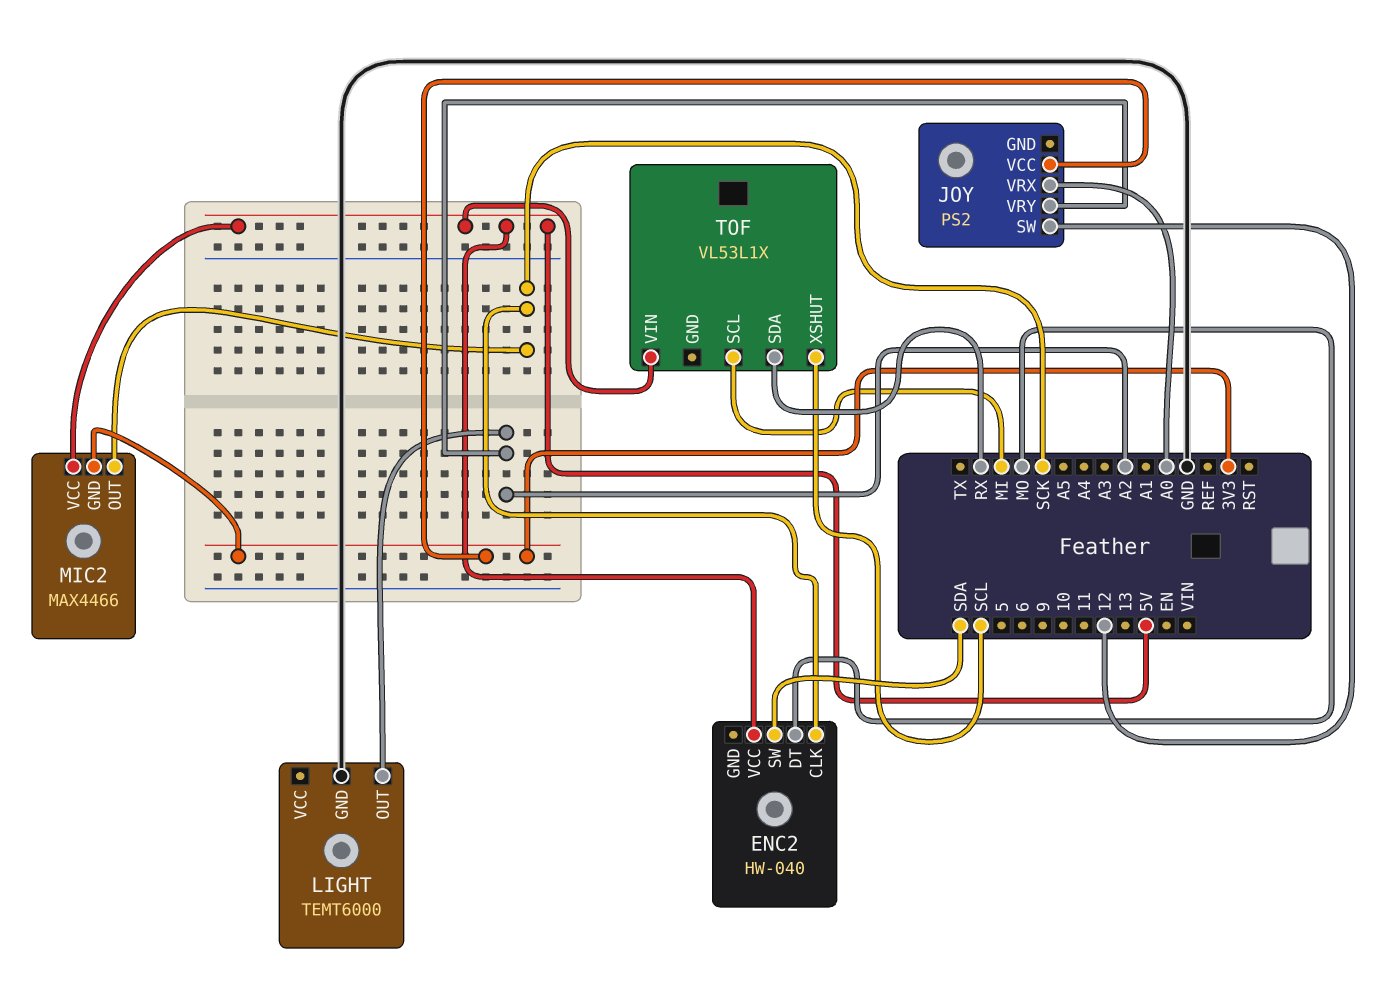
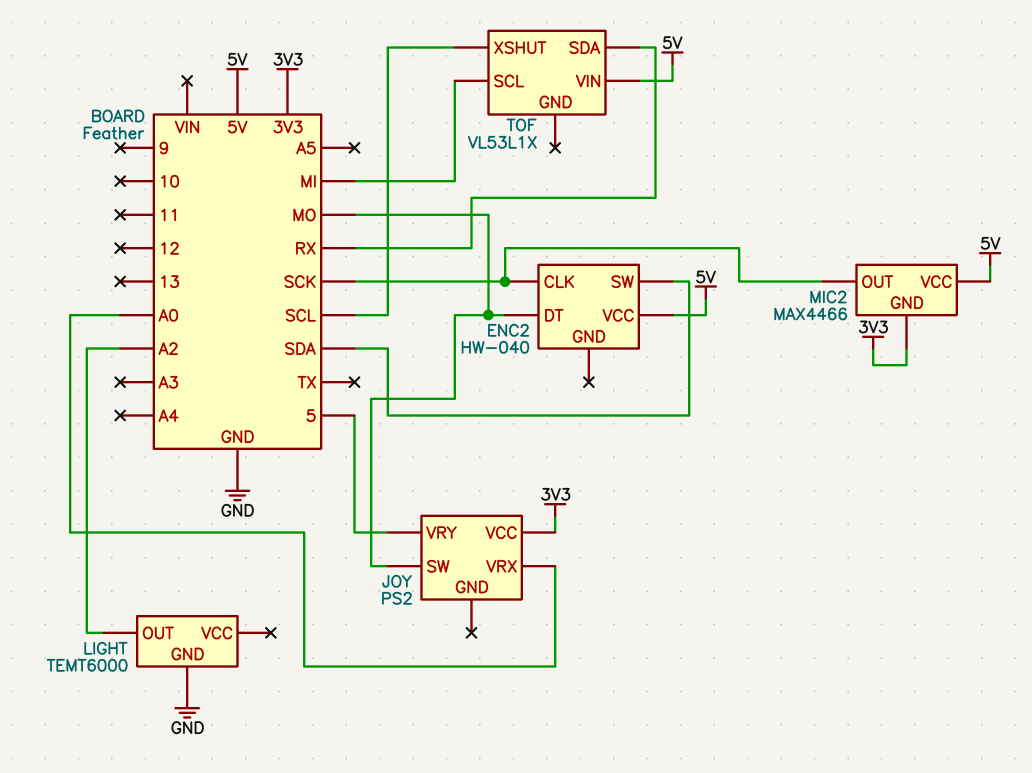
JOY pin SW: 12 -> MO
JOY pin VRY: A2 -> 5

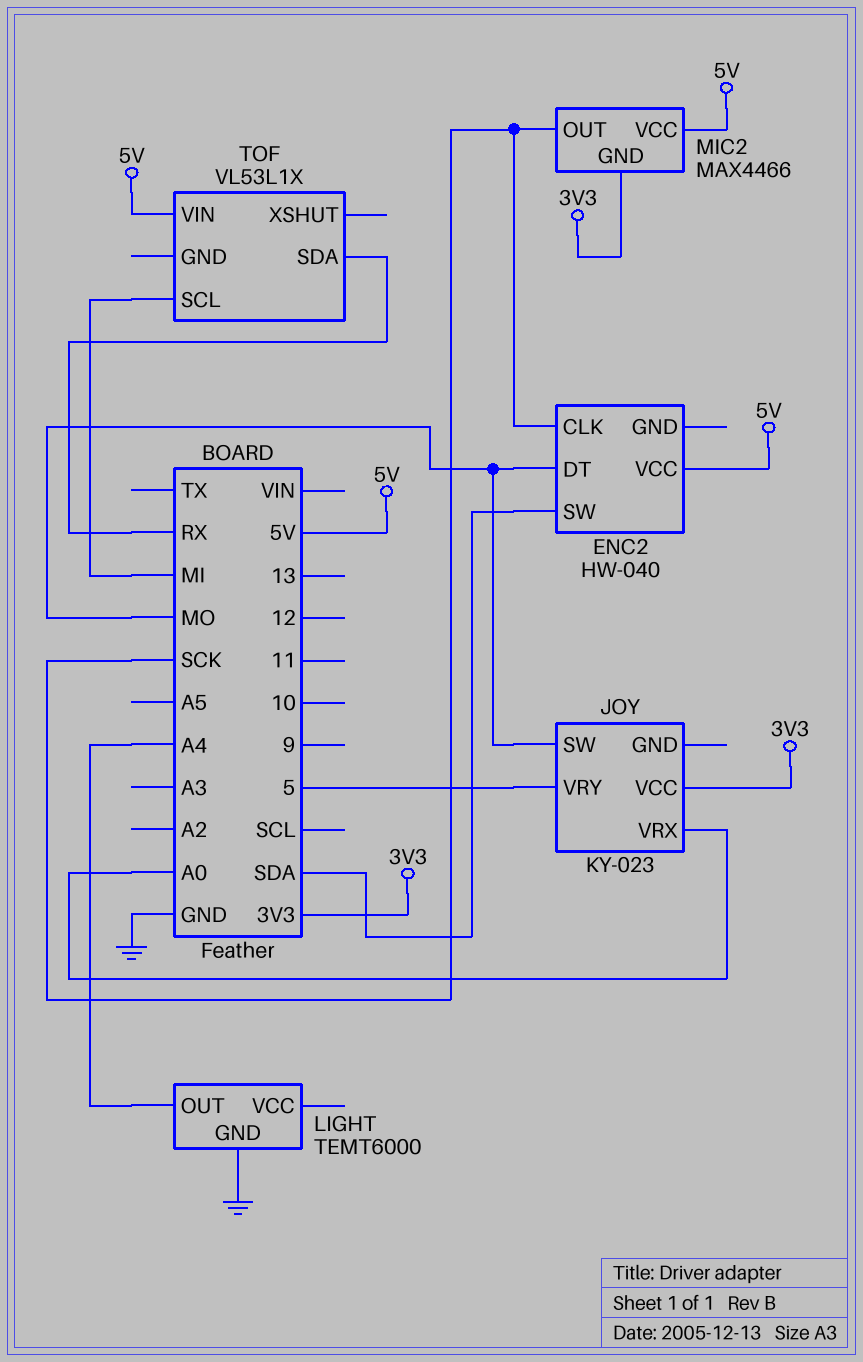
JOY: PS2 -> KY-023
LIGHT pin OUT: A2 -> A4
TOF pin XSHUT: SCL -> none

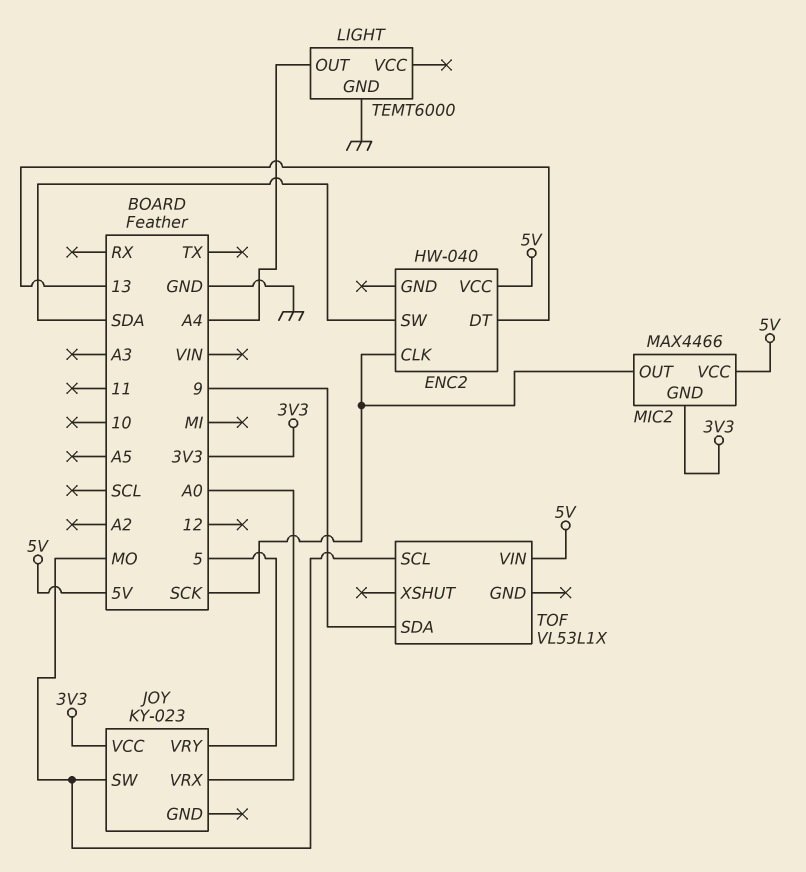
ENC2 pin DT: MO -> 13
TOF pin SCL: MI -> MO
TOF pin SDA: RX -> 9

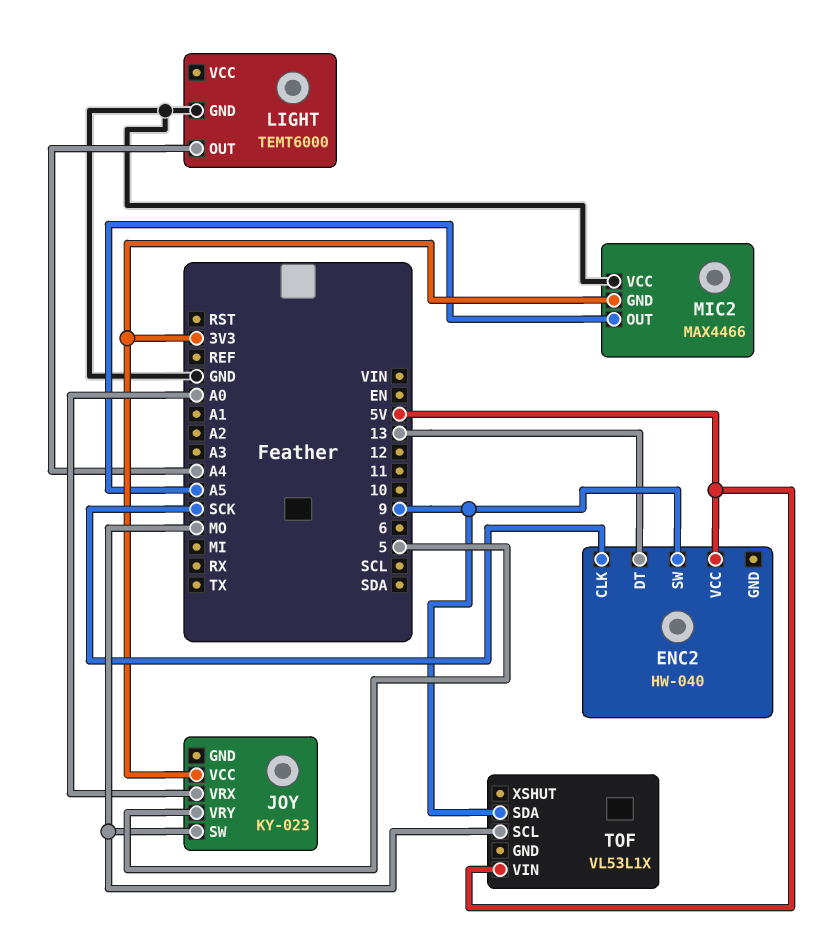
ENC2 pin SW: SDA -> 9
MIC2 pin OUT: SCK -> A5
MIC2 pin VCC: 5V -> GND

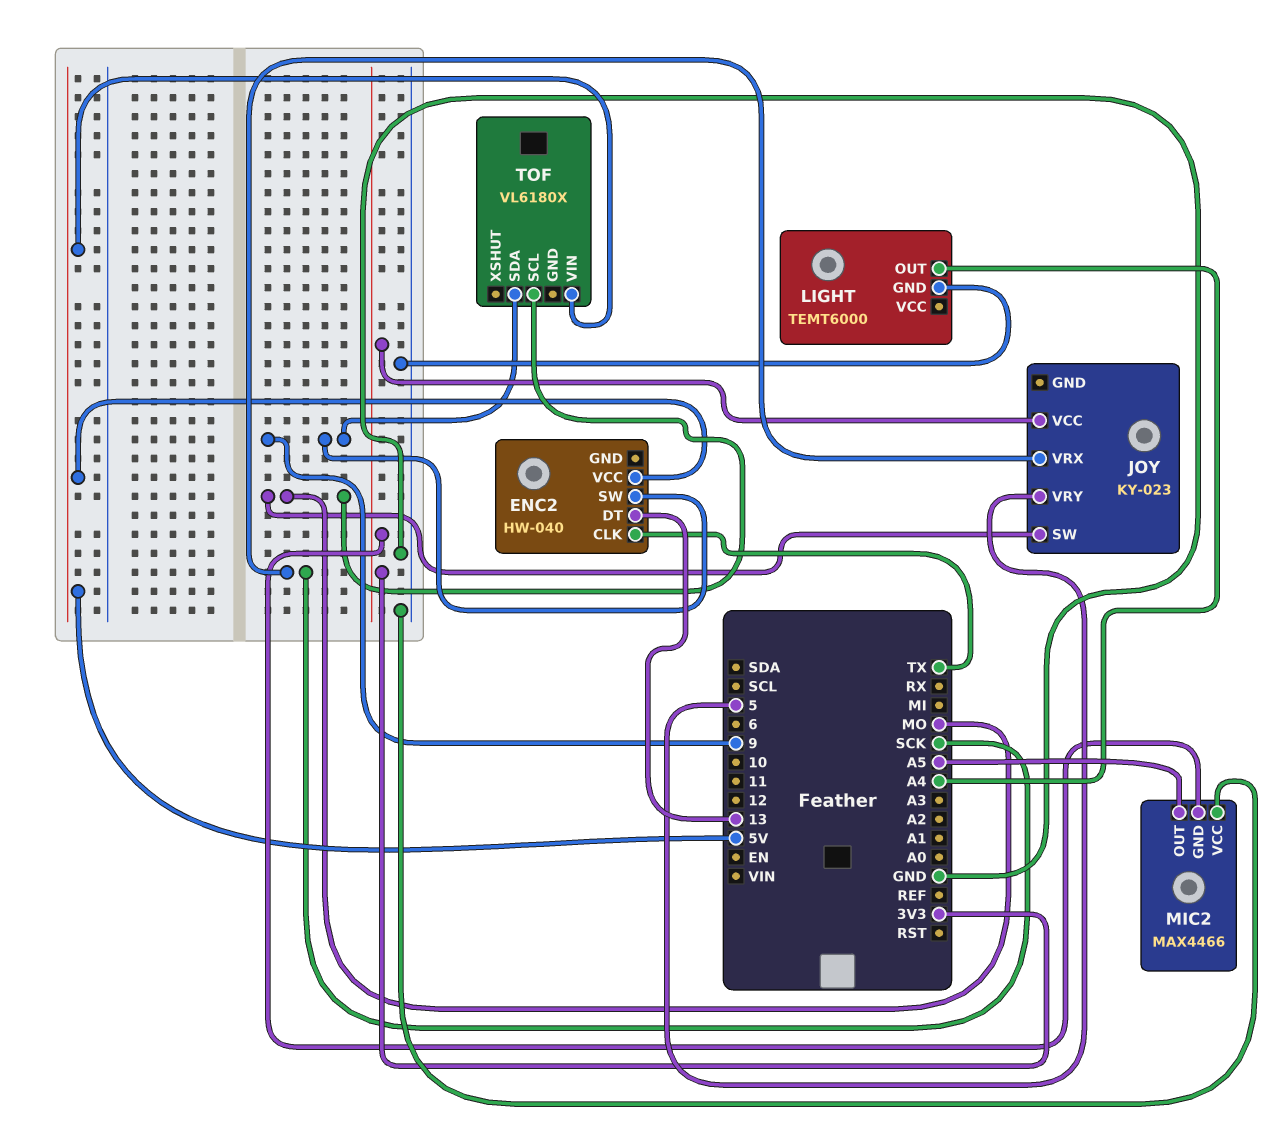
ENC2 pin CLK: SCK -> TX
JOY pin VRX: A0 -> SCK
TOF: VL53L1X -> VL6180X

